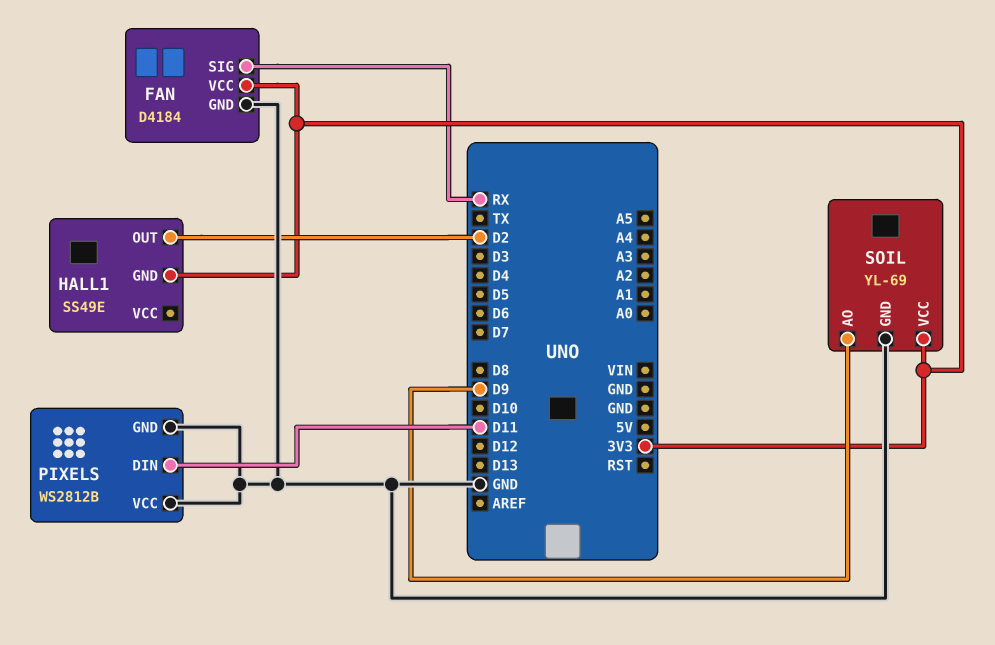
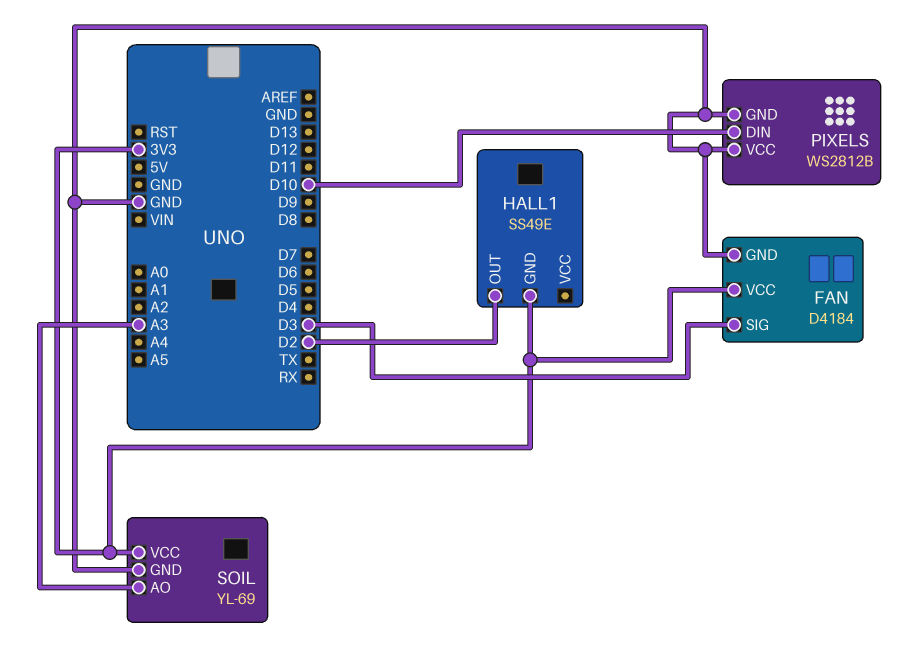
FAN pin SIG: RX -> D3
PIXELS pin DIN: D11 -> D10
SOIL pin AO: D9 -> A3

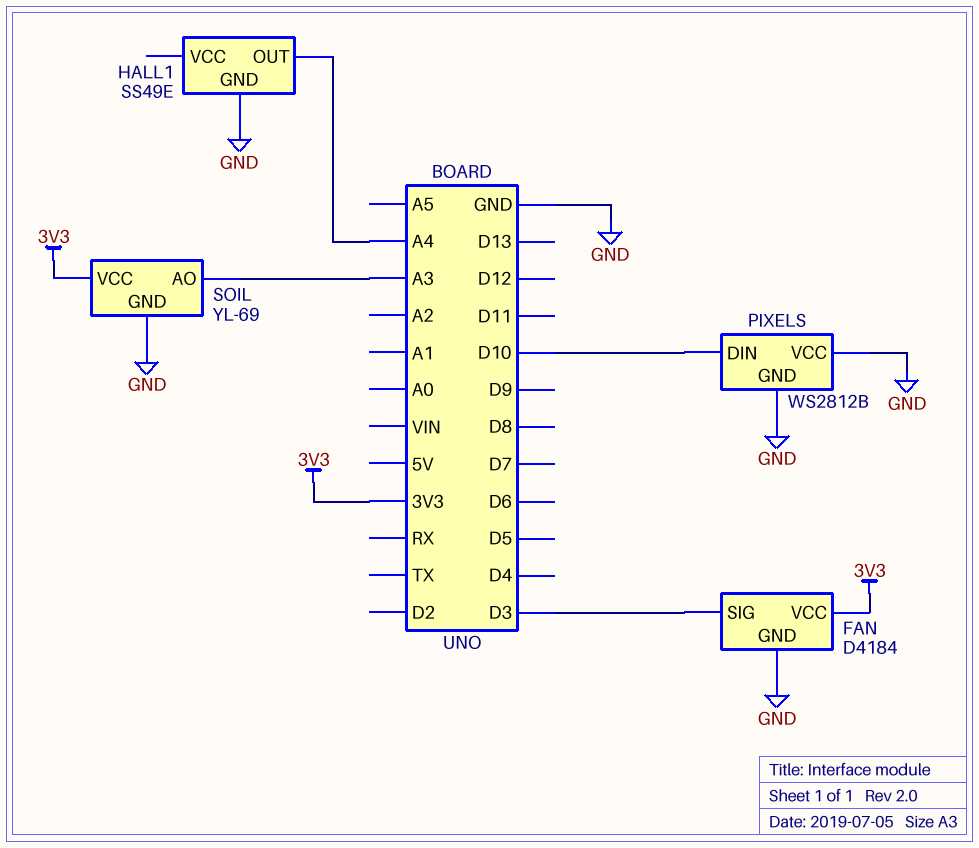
HALL1 pin GND: 3V3 -> GND
HALL1 pin OUT: D2 -> A4

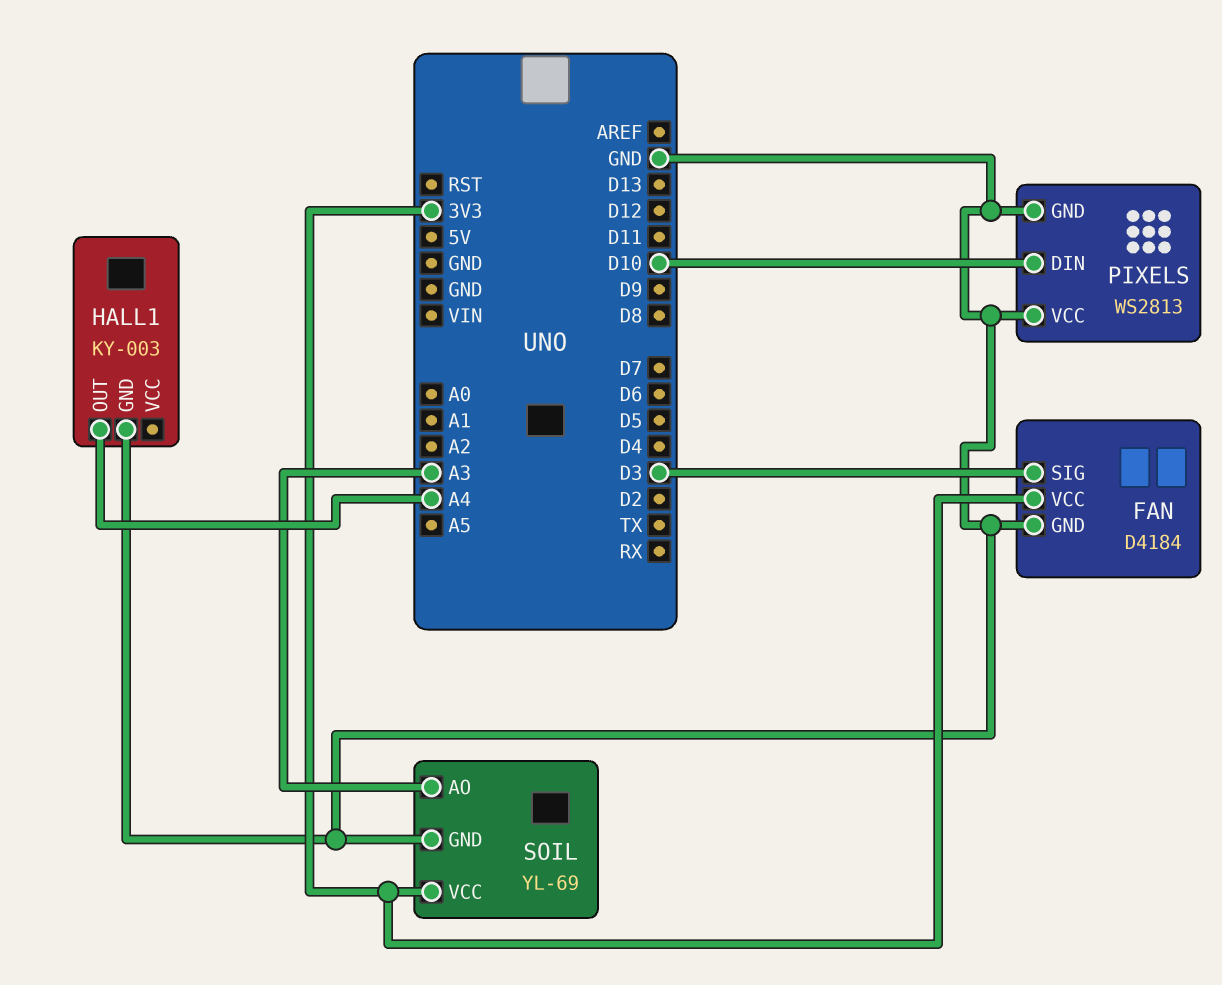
HALL1: SS49E -> KY-003
PIXELS: WS2812B -> WS2813

